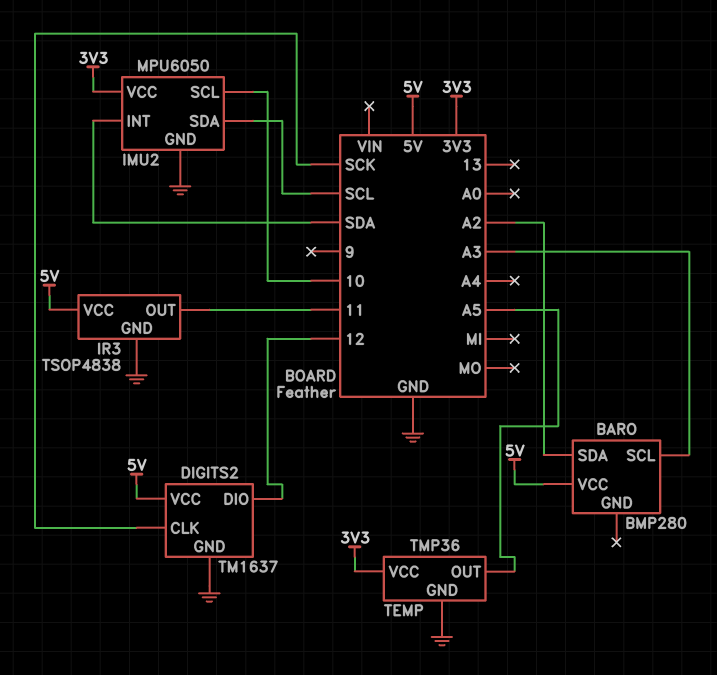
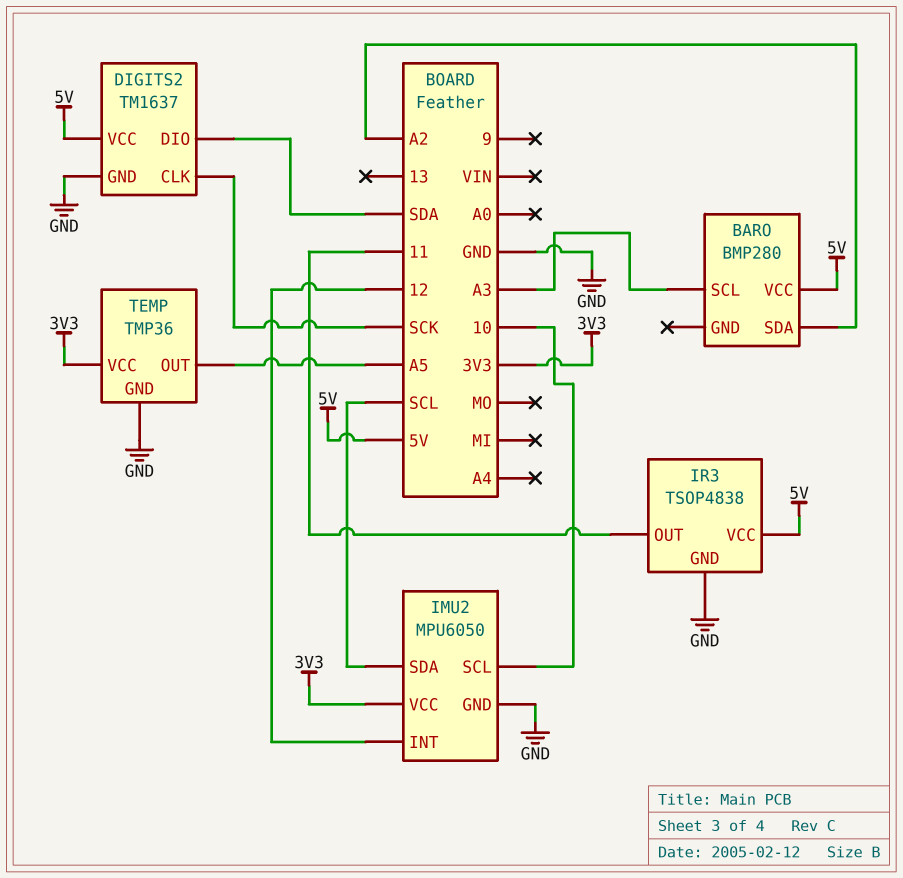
DIGITS2 pin DIO: 12 -> SDA
IMU2 pin INT: SDA -> 12

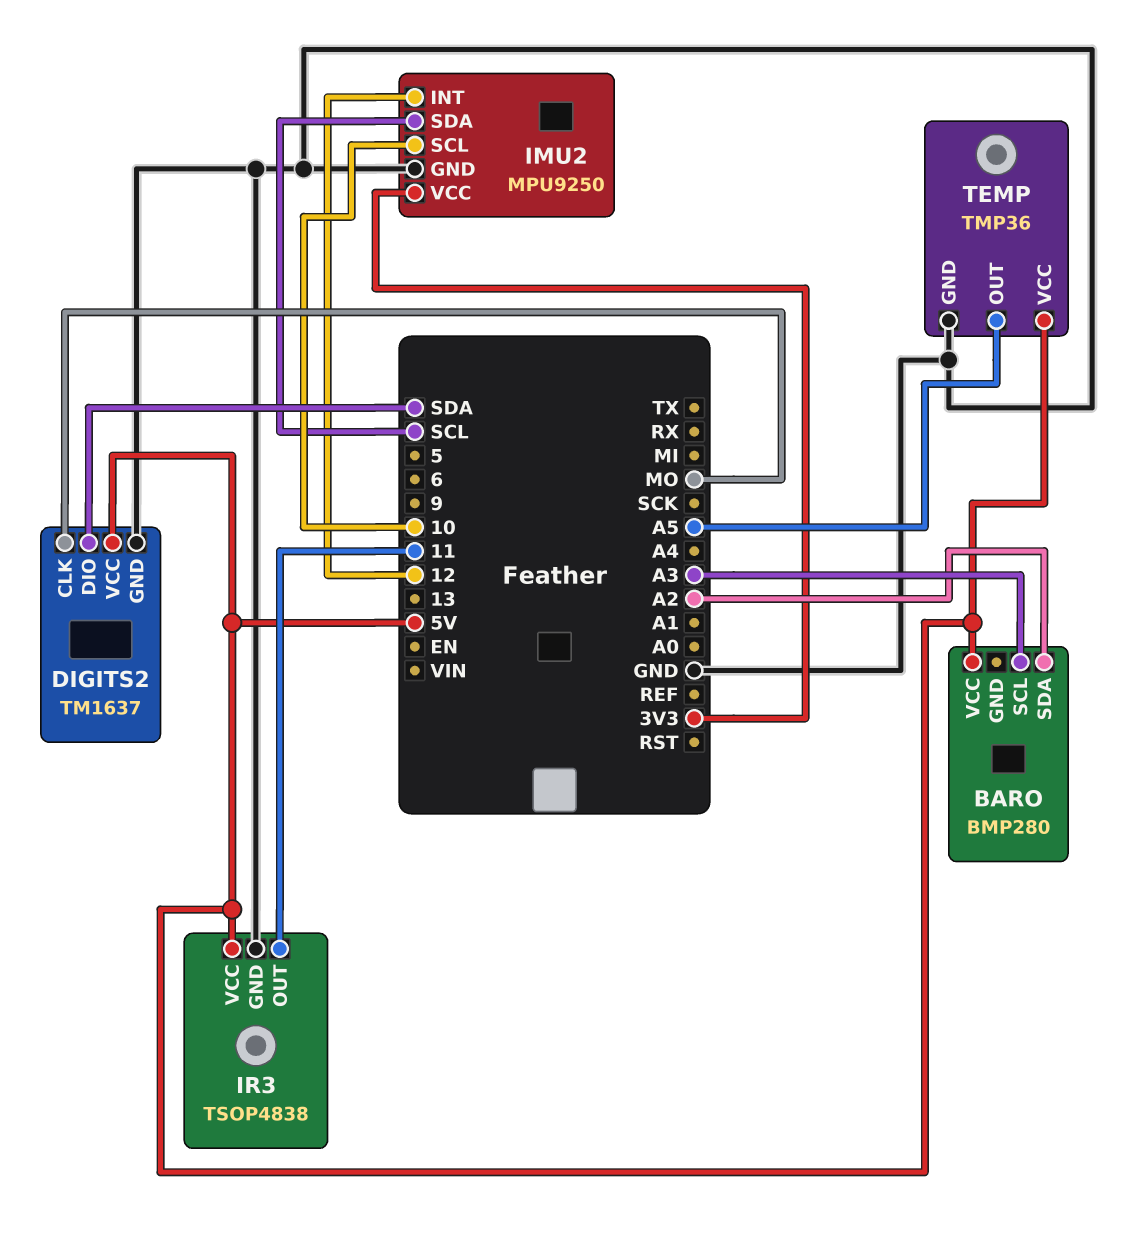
DIGITS2 pin CLK: SCK -> MO
IMU2: MPU6050 -> MPU9250
TEMP pin VCC: 3V3 -> 5V

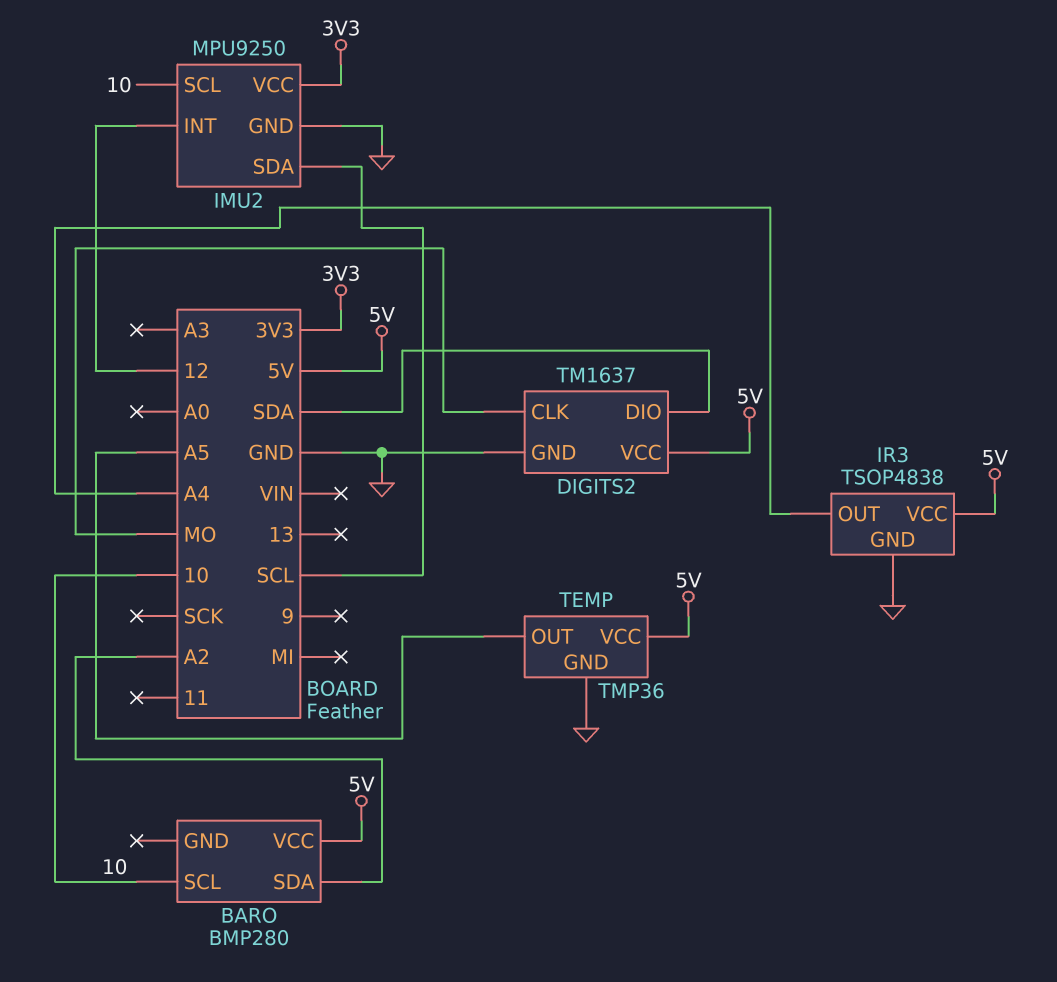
BARO pin SCL: A3 -> 10
IR3 pin OUT: 11 -> A4

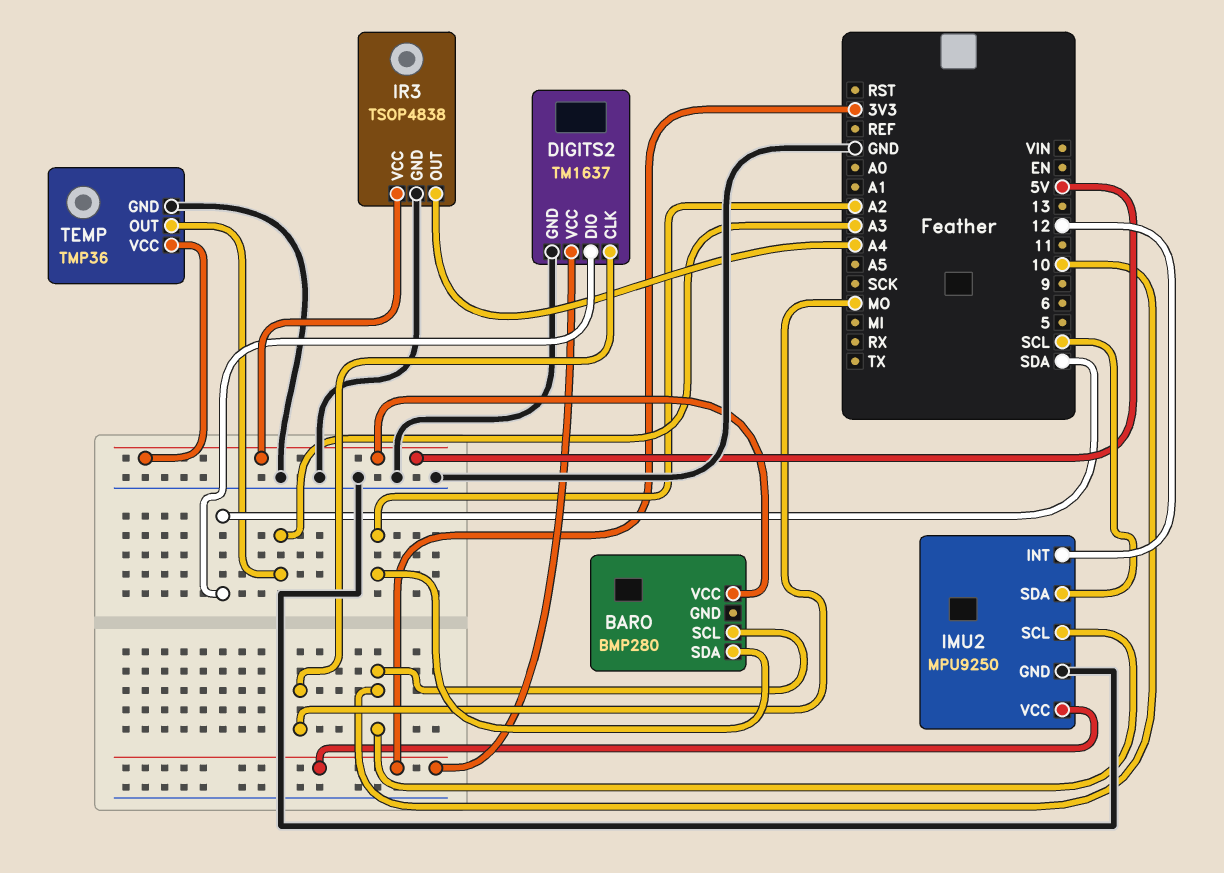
DIGITS2 pin VCC: 5V -> 3V3
TEMP pin OUT: A5 -> A3

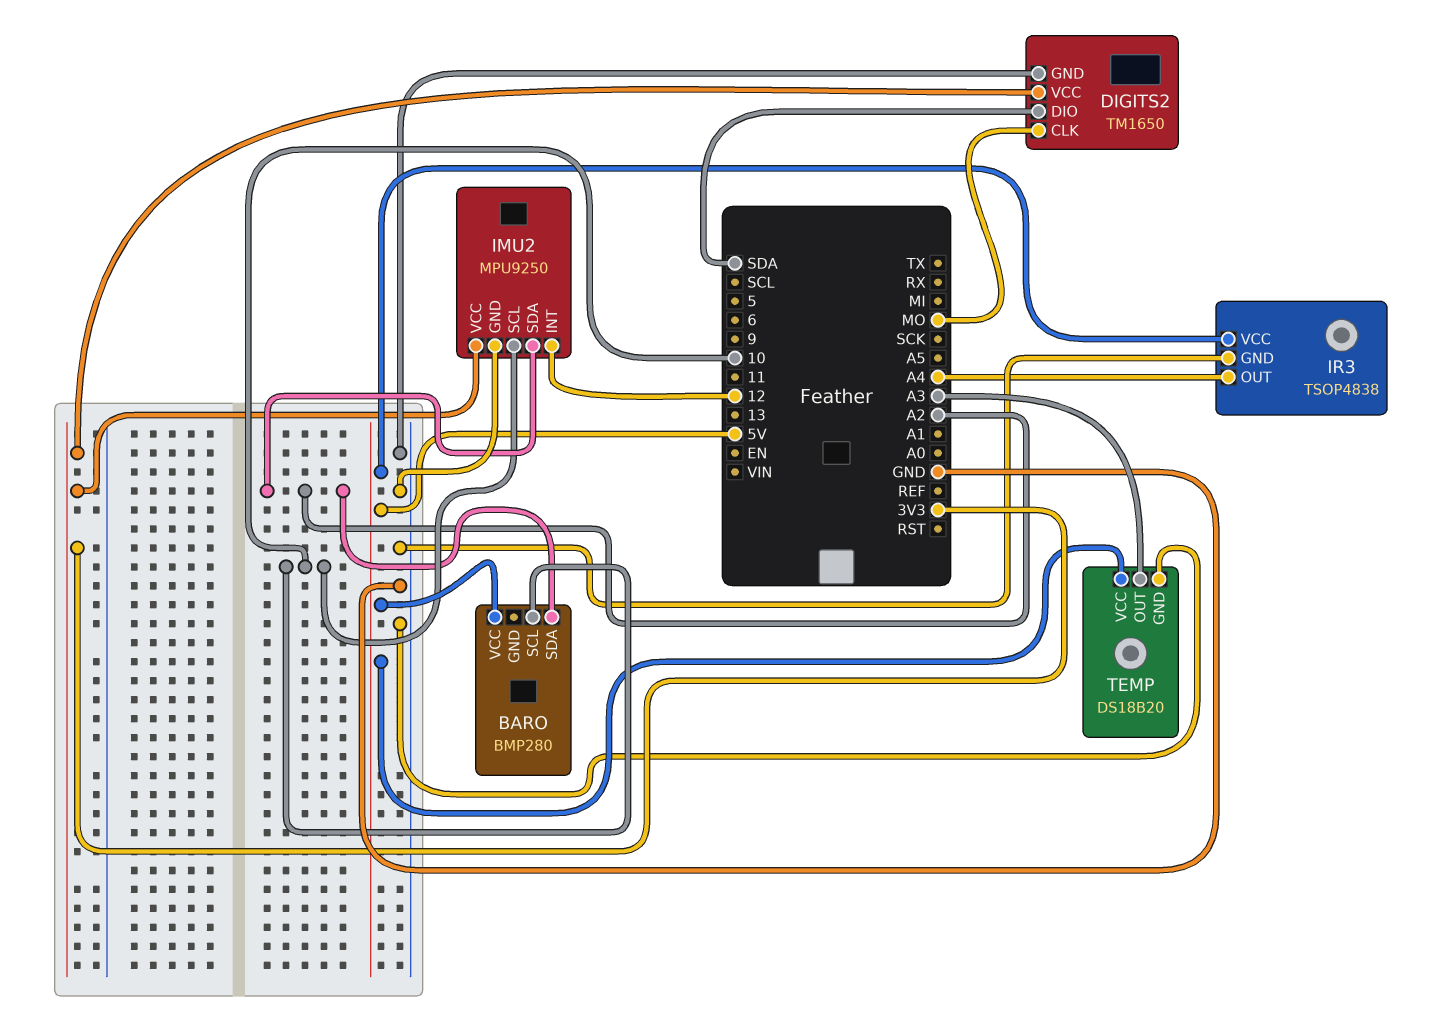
DIGITS2: TM1637 -> TM1650
IMU2 pin SDA: SCL -> A2
TEMP: TMP36 -> DS18B20

